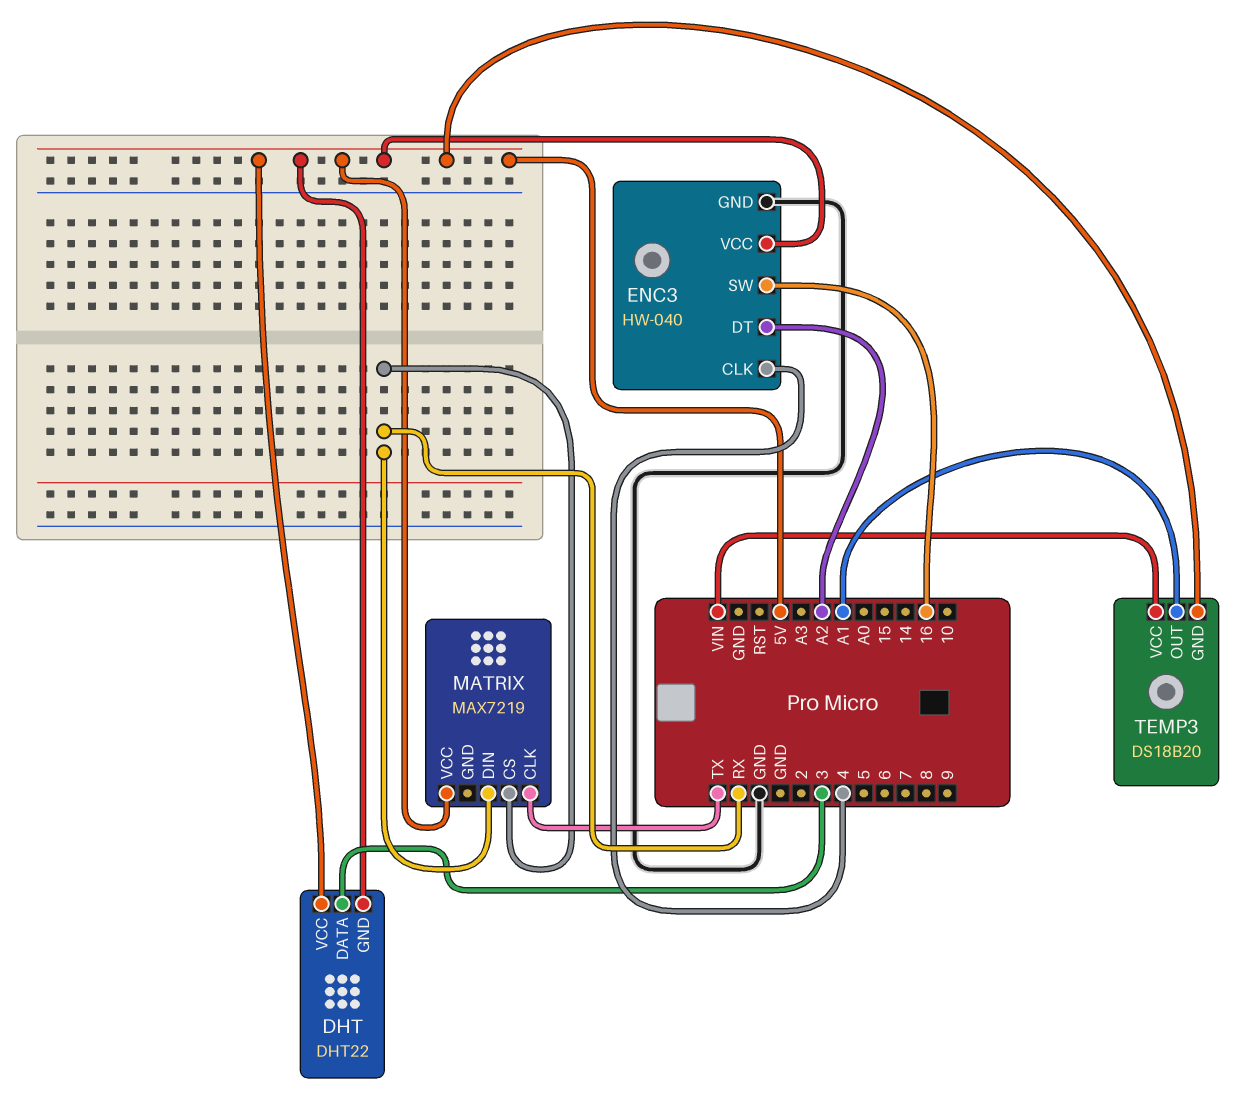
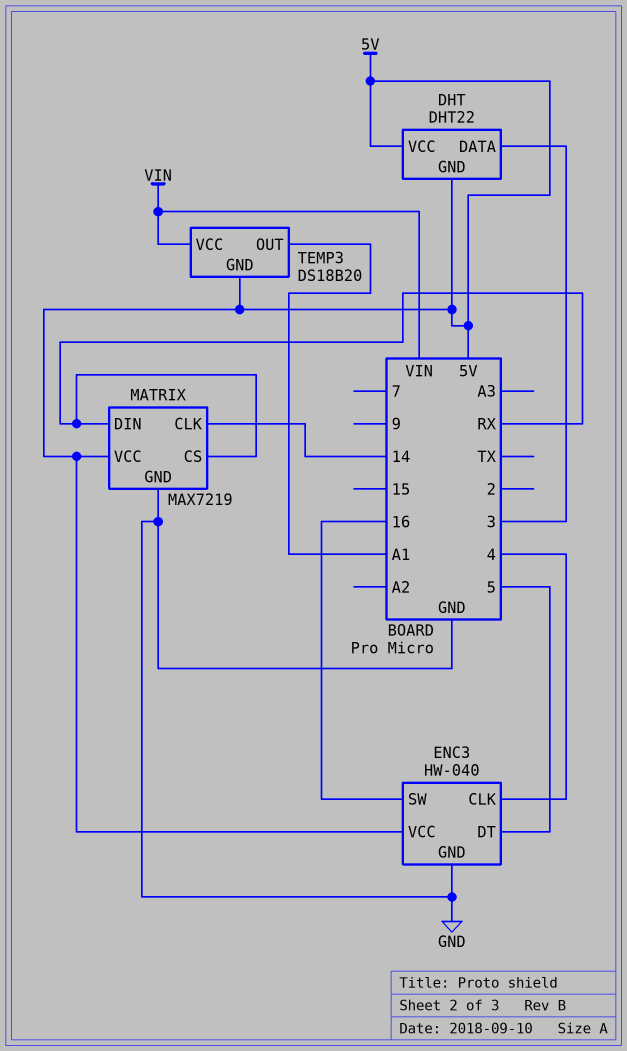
ENC3 pin DT: A2 -> 5
MATRIX pin CLK: TX -> 14
MATRIX pin GND: none -> GND

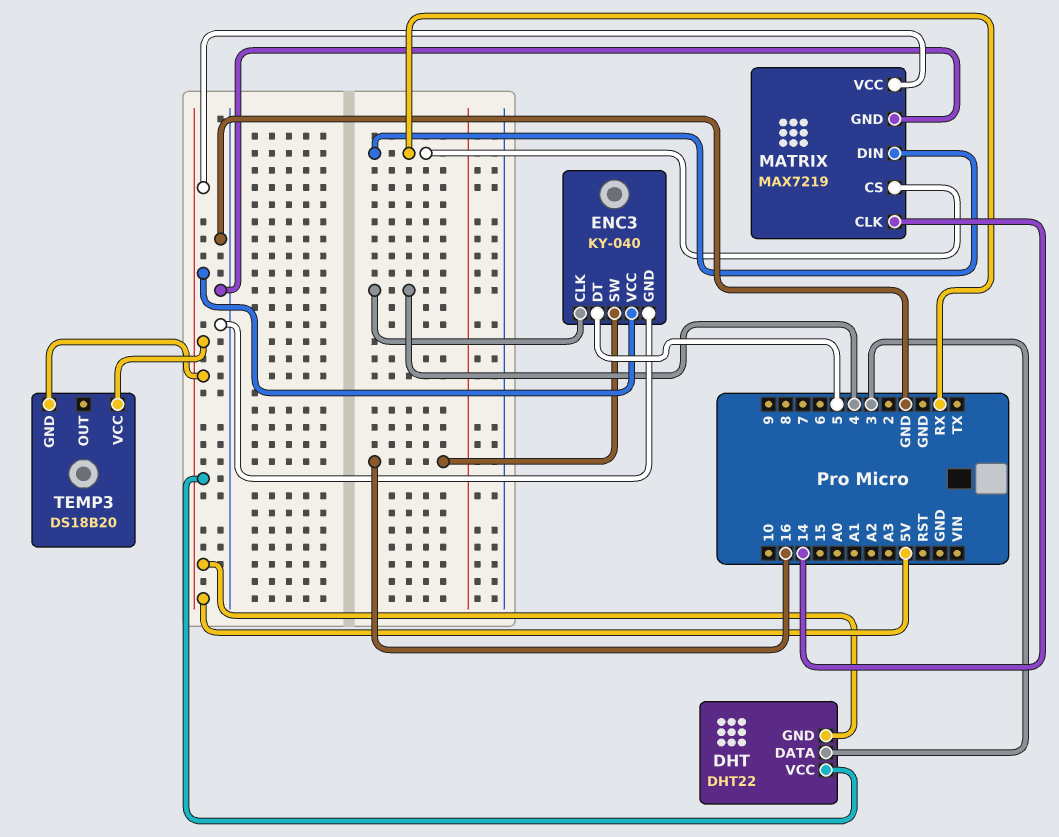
ENC3: HW-040 -> KY-040
TEMP3 pin OUT: A1 -> none
TEMP3 pin VCC: VIN -> 5V

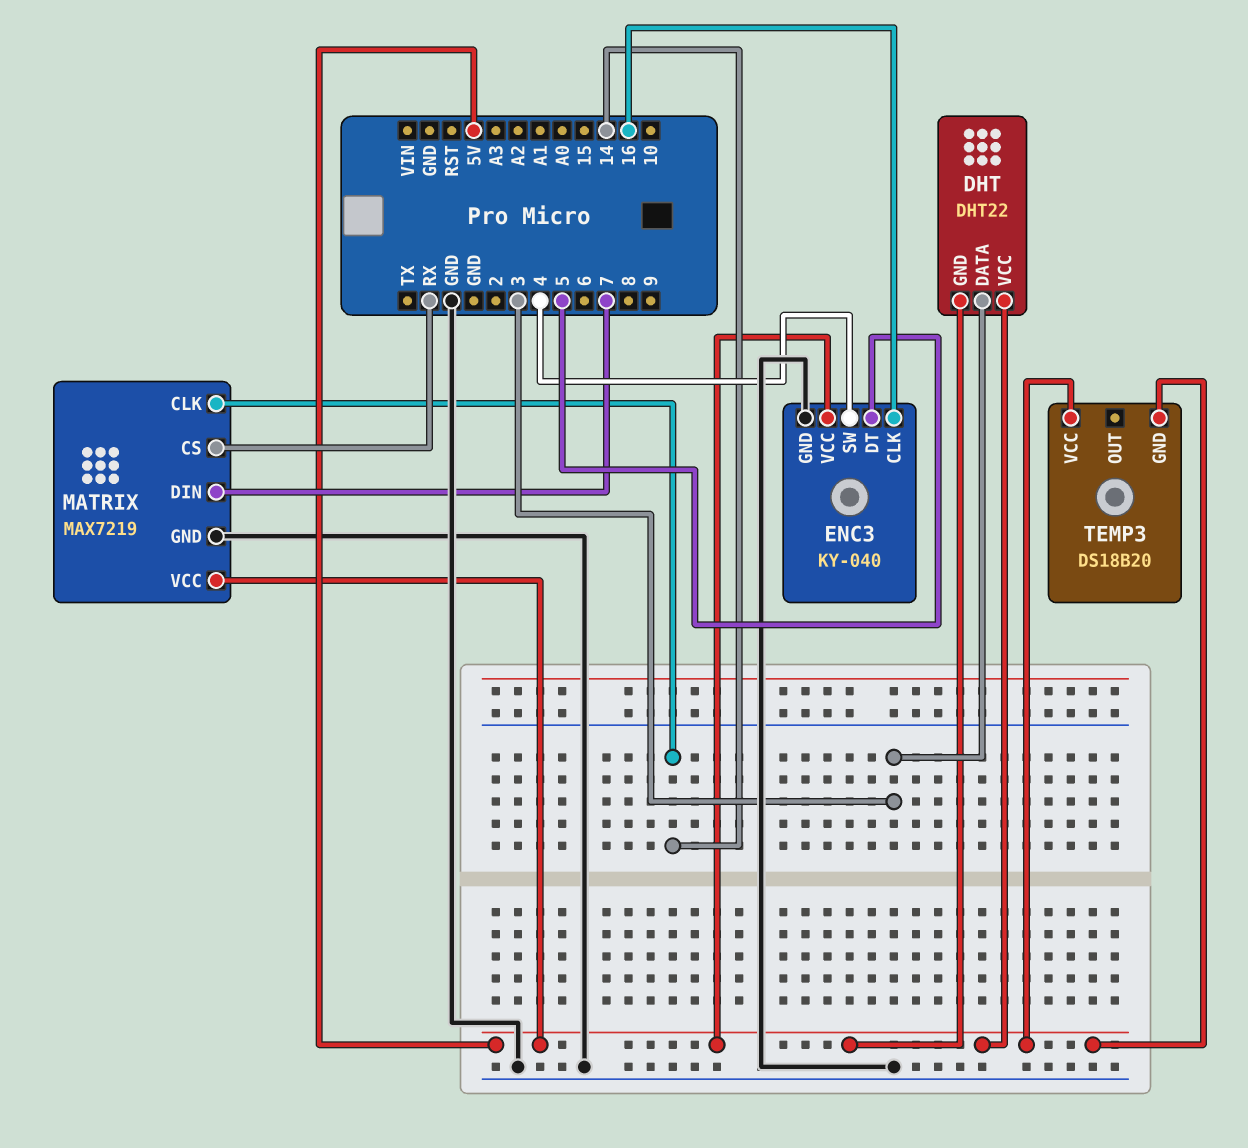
ENC3 pin CLK: 4 -> 16
ENC3 pin SW: 16 -> 4
MATRIX pin DIN: RX -> 7

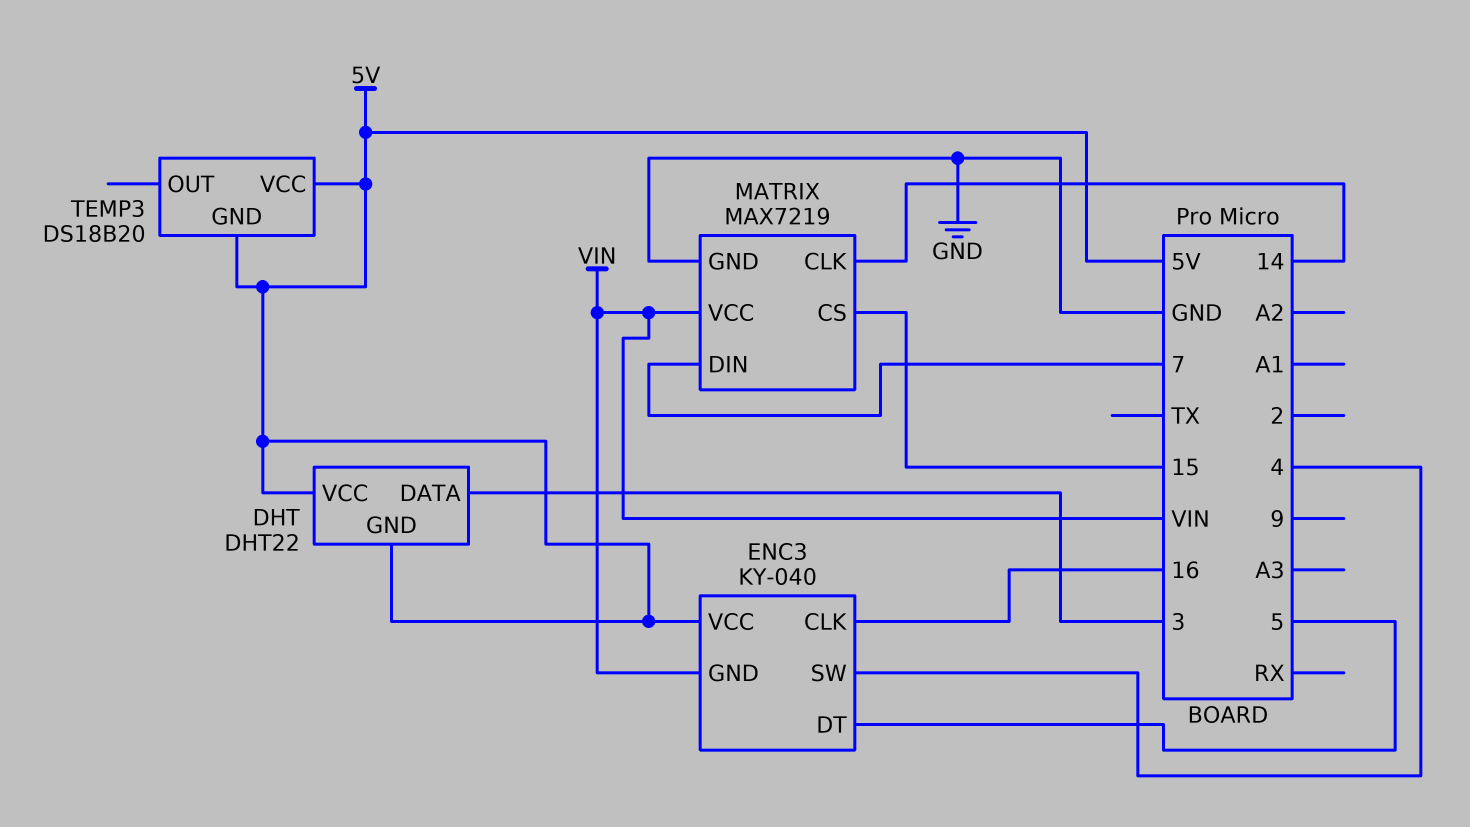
ENC3 pin GND: GND -> VIN
MATRIX pin CS: RX -> 15
MATRIX pin VCC: 5V -> VIN

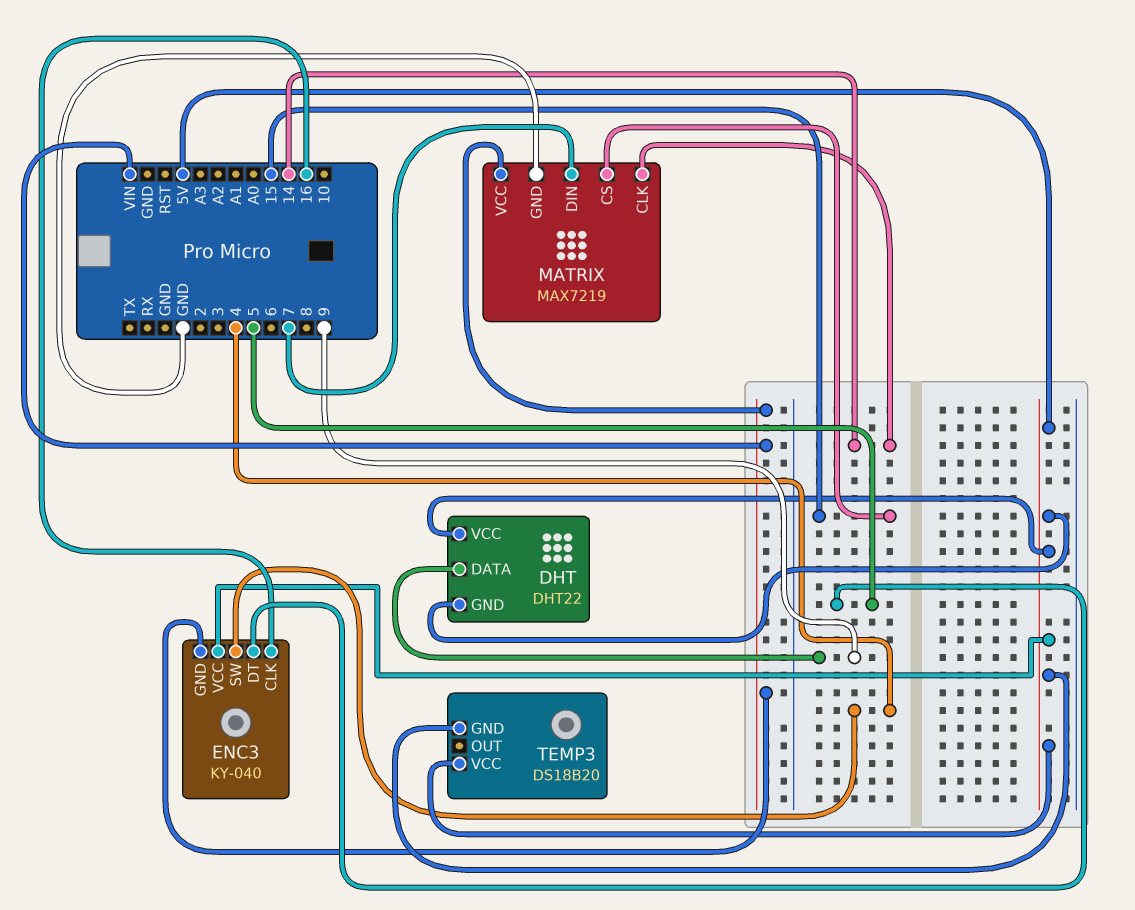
DHT pin DATA: 3 -> 9

